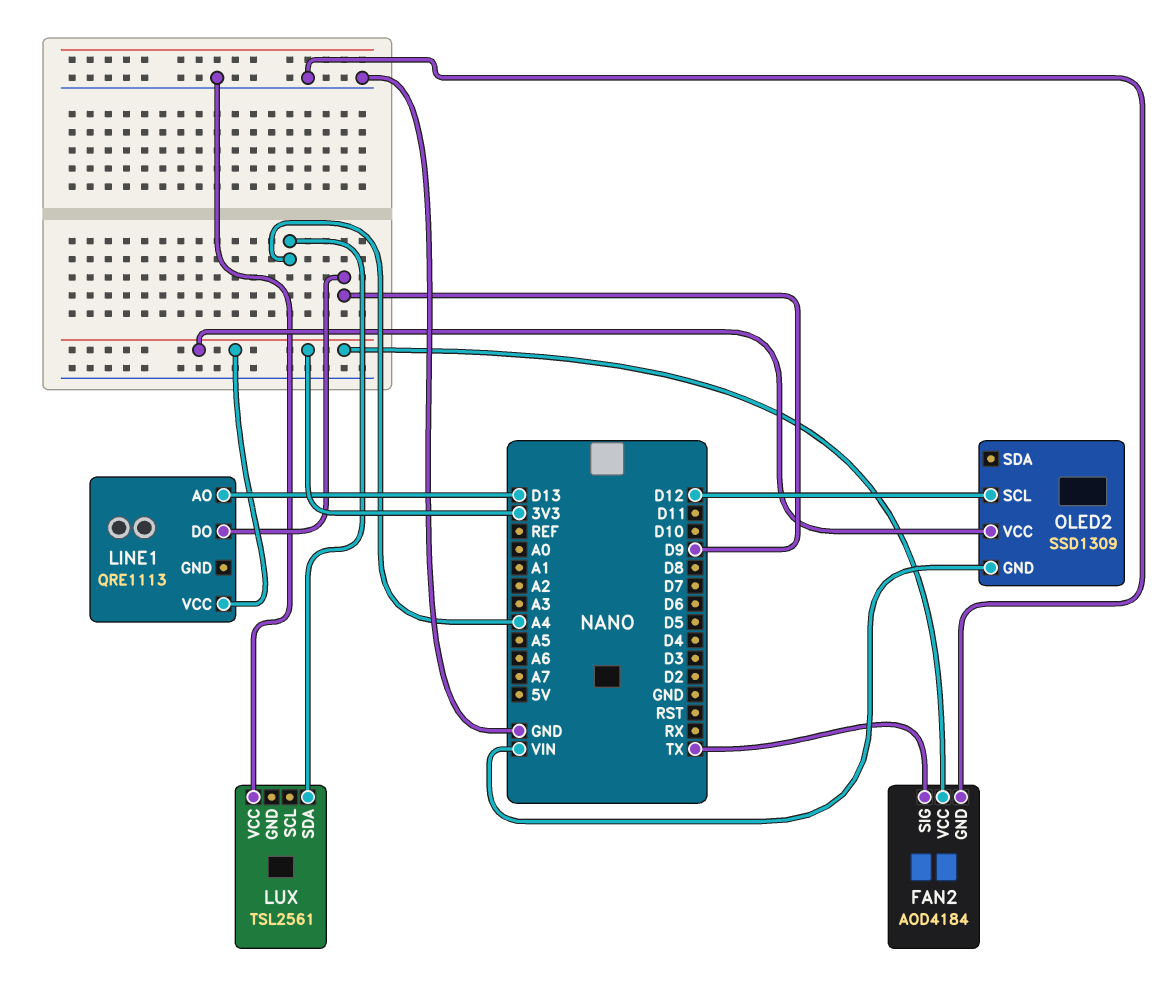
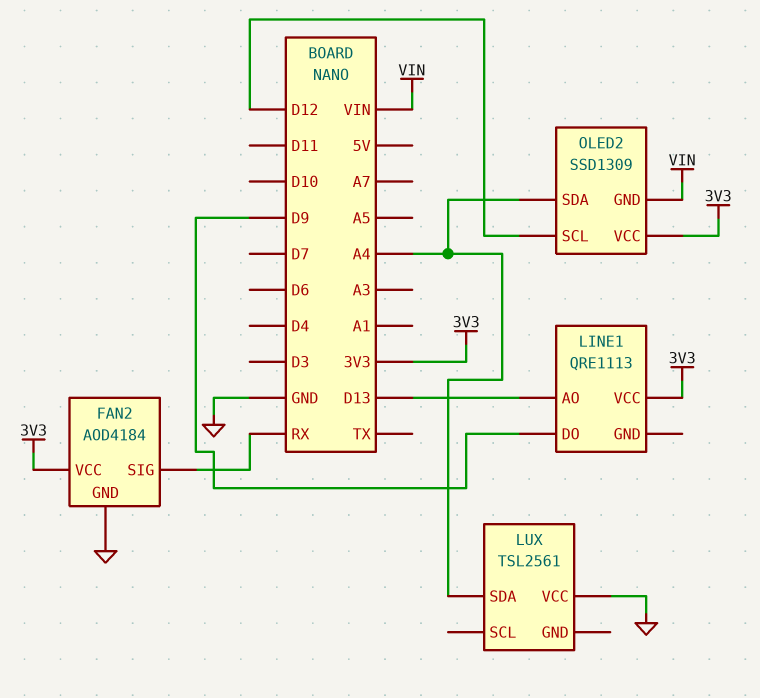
FAN2 pin SIG: TX -> RX
OLED2 pin SDA: none -> A4

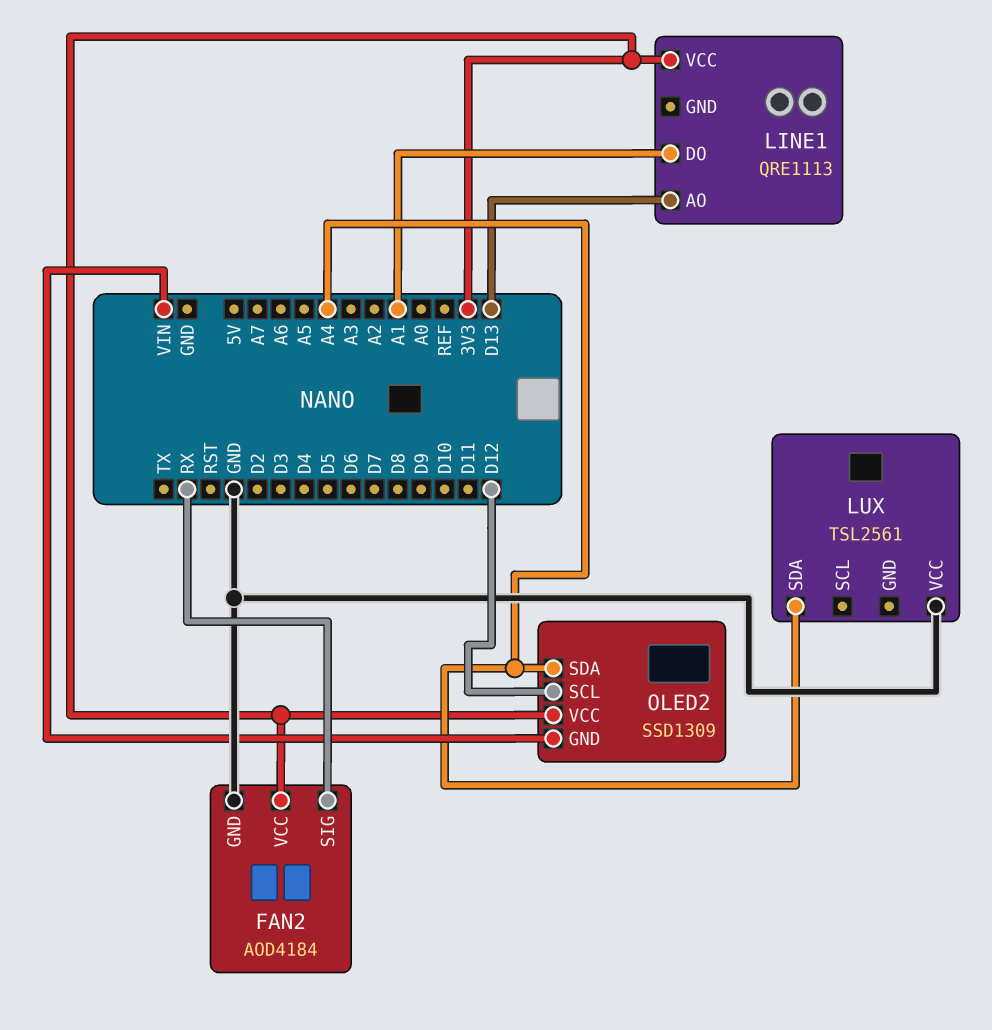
LINE1 pin DO: D9 -> A1

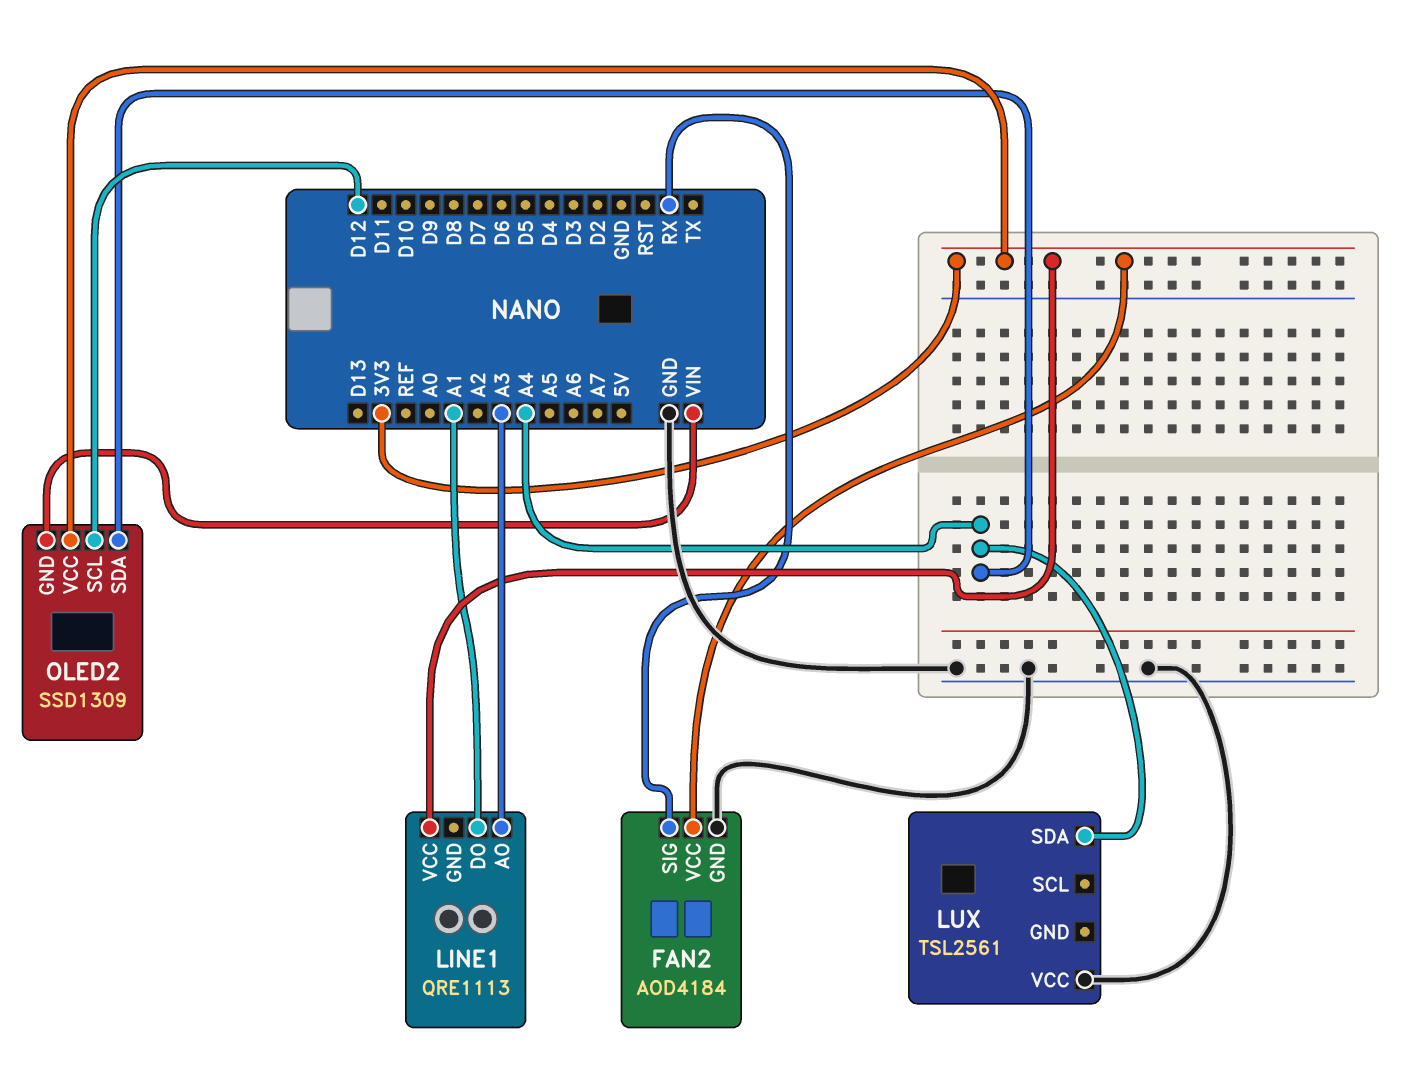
LINE1 pin AO: D13 -> A3

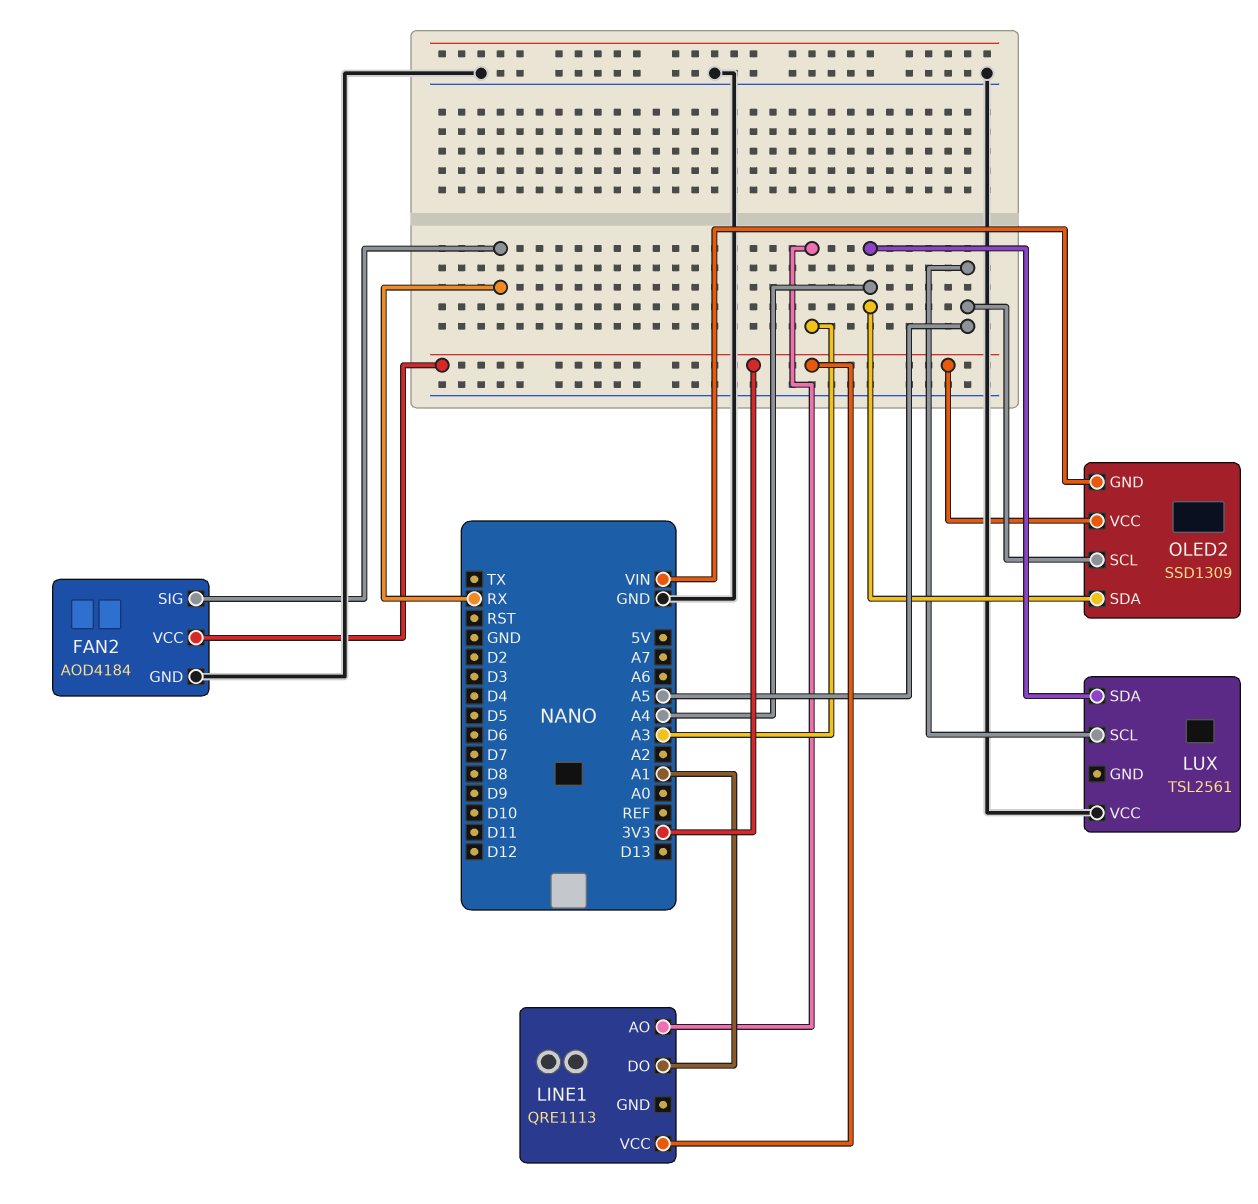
LUX pin SCL: none -> A5
OLED2 pin SCL: D12 -> A5

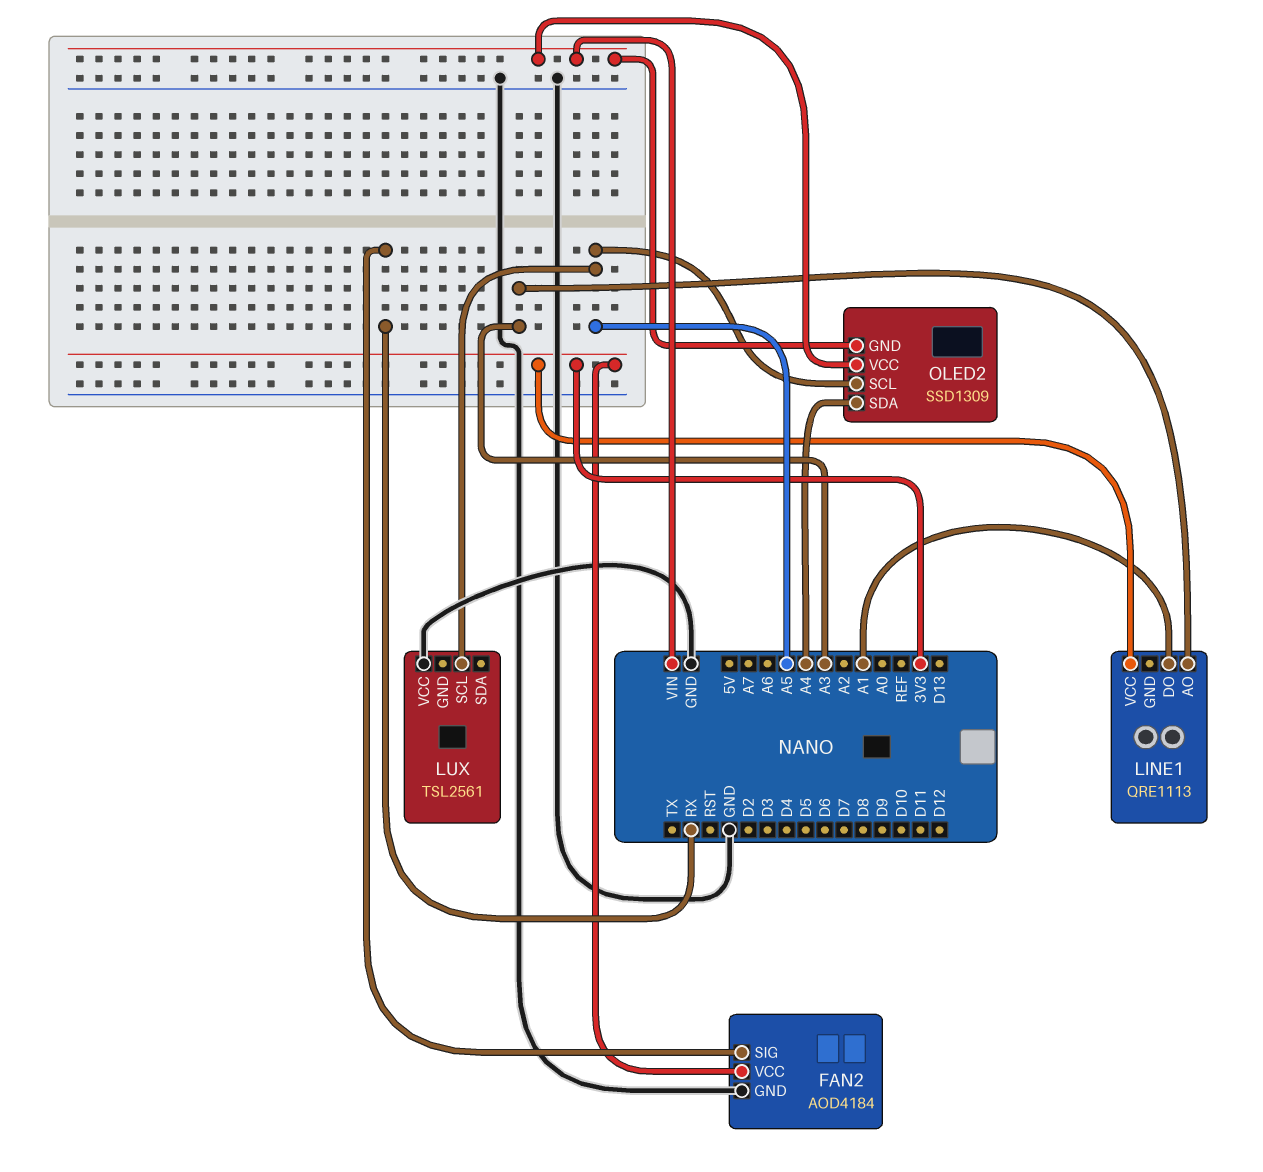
LUX pin SDA: A4 -> none
OLED2 pin VCC: 3V3 -> VIN

